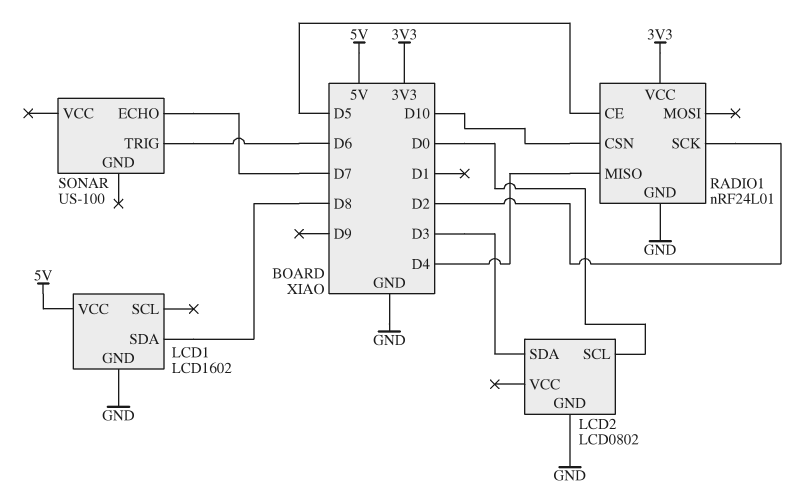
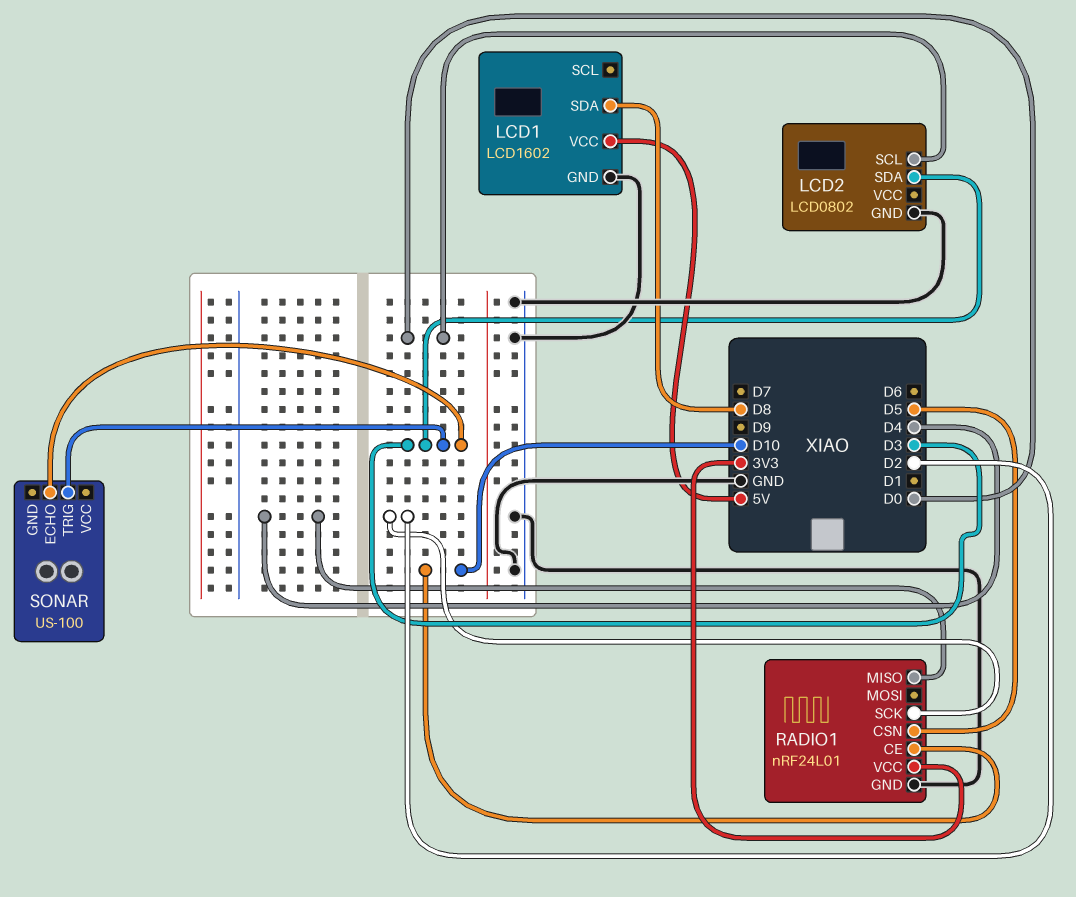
RADIO1 pin CE: D5 -> D10
RADIO1 pin CSN: D10 -> D5
SONAR pin ECHO: D7 -> D3
SONAR pin TRIG: D6 -> D3

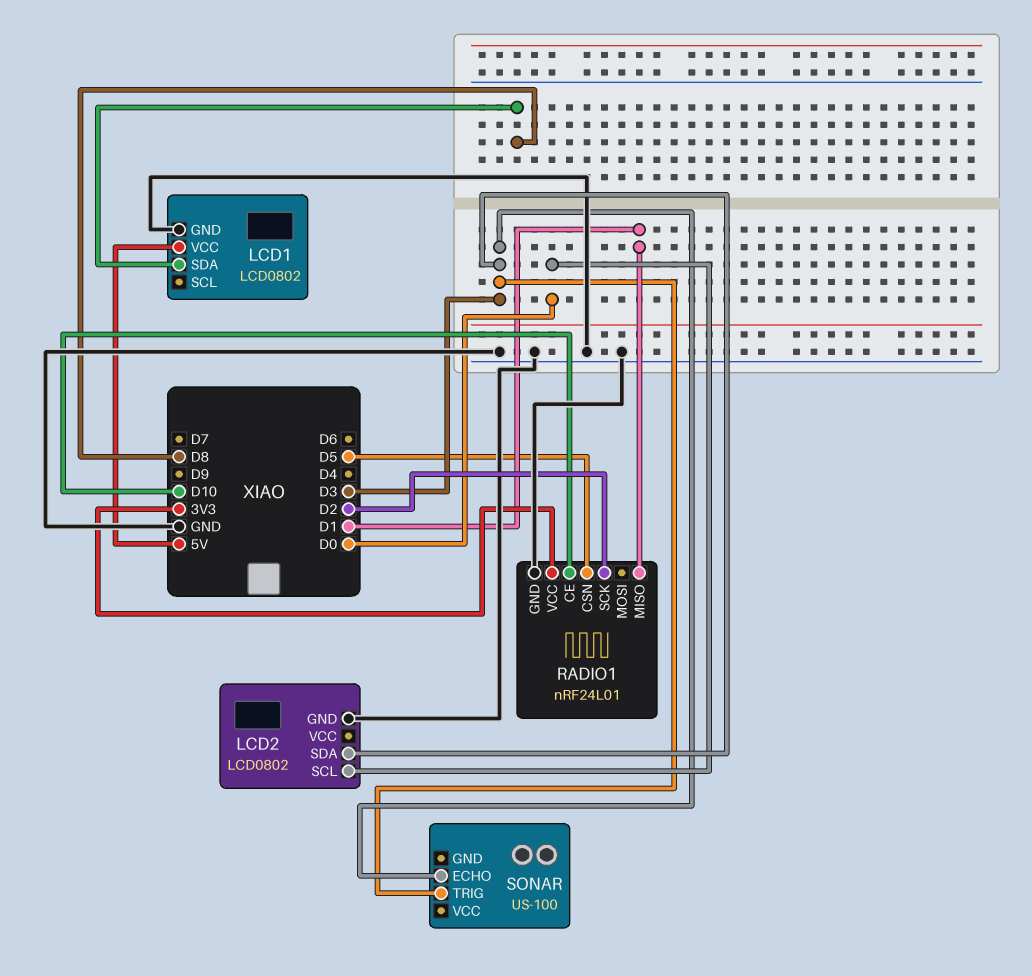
LCD1: LCD1602 -> LCD0802
RADIO1 pin MISO: D4 -> D1

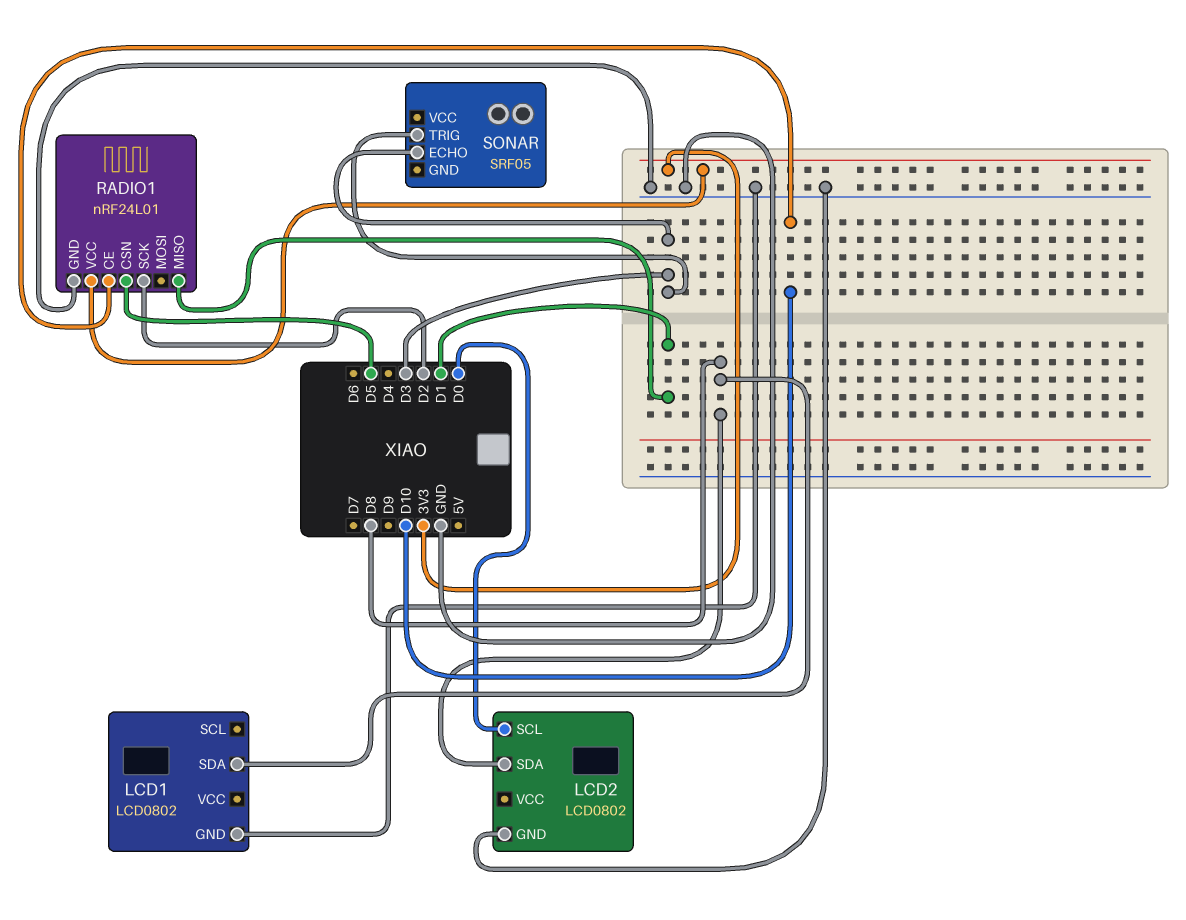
LCD1 pin VCC: 5V -> none
LCD2 pin SDA: D3 -> D8
SONAR: US-100 -> SRF05

